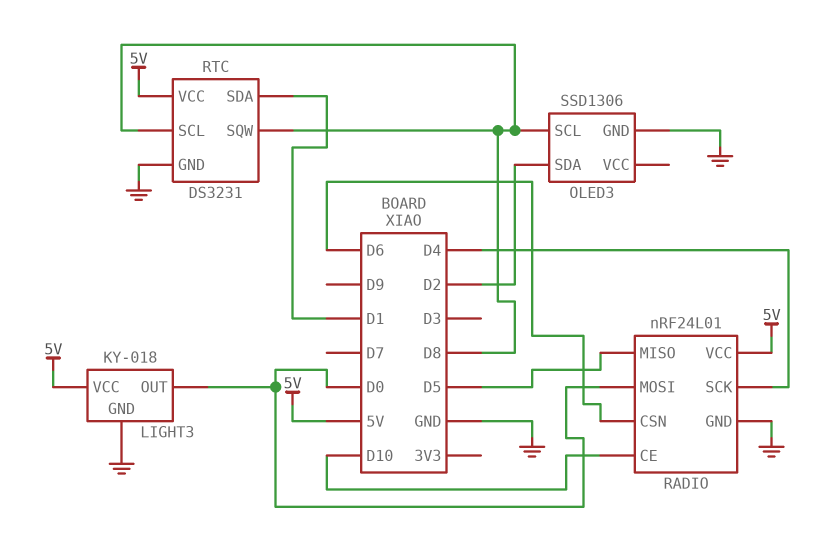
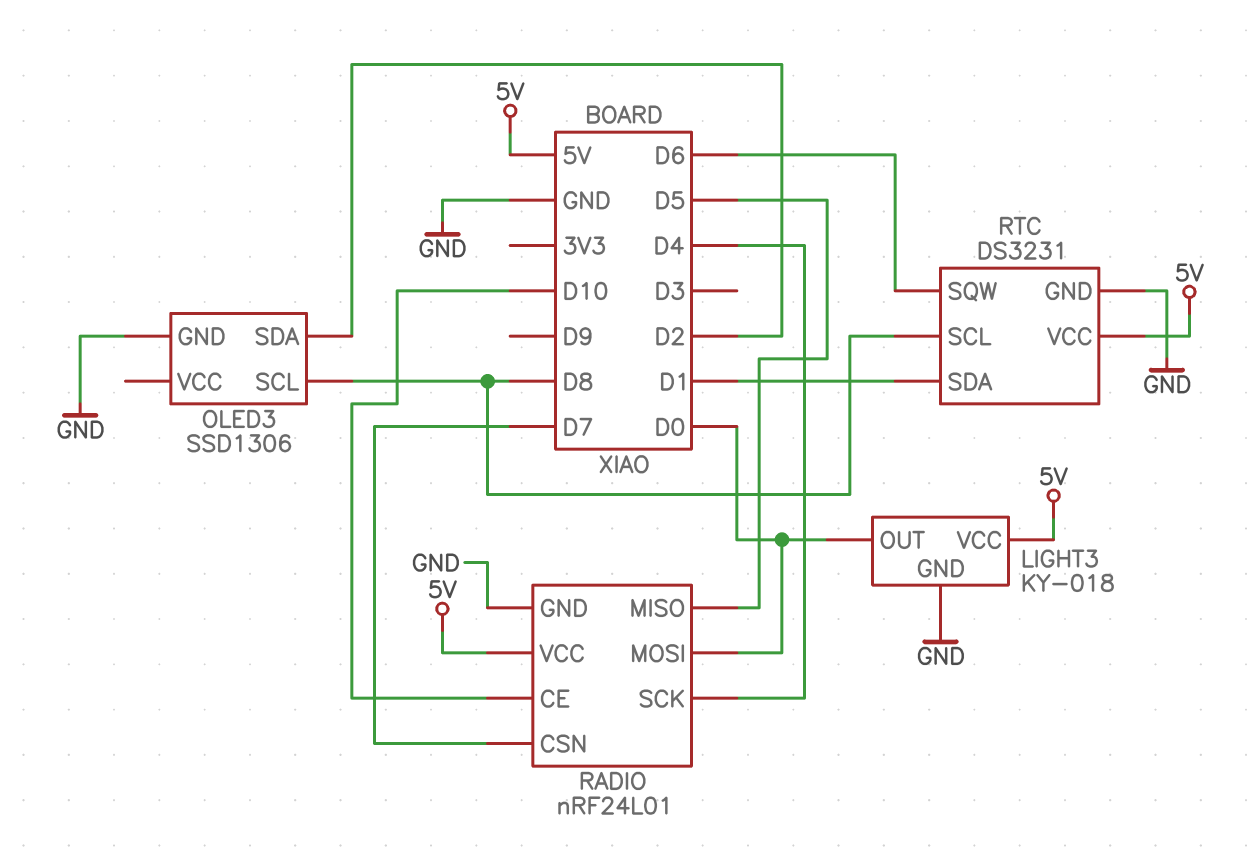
RADIO pin CSN: D6 -> D7
RTC pin SQW: D8 -> D6

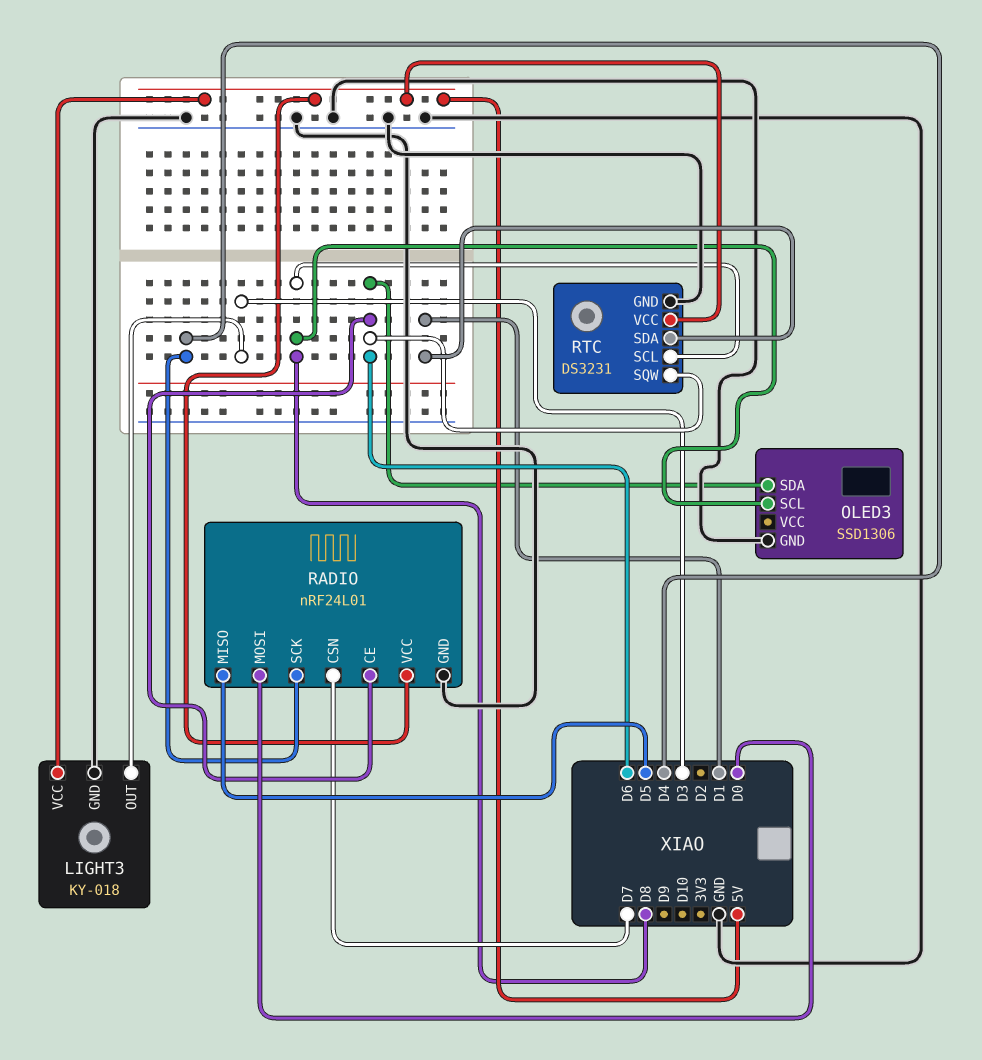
LIGHT3 pin OUT: D0 -> D3
OLED3 pin SDA: D2 -> D6
RADIO pin CE: D10 -> D6

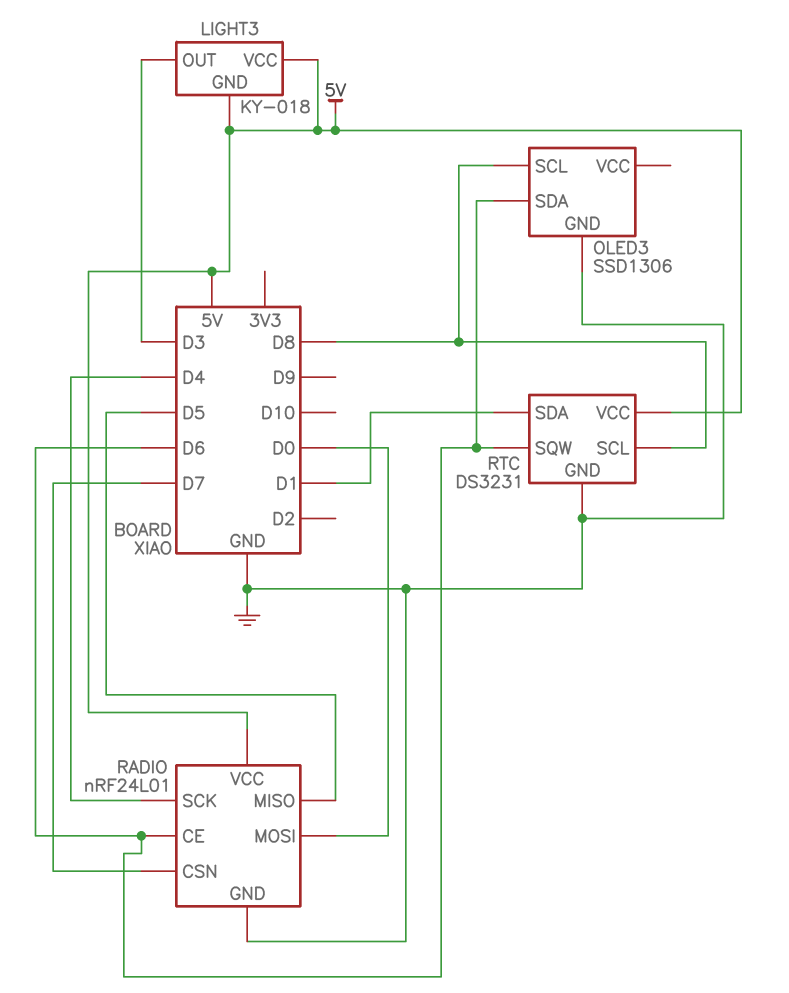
LIGHT3 pin GND: GND -> 5V

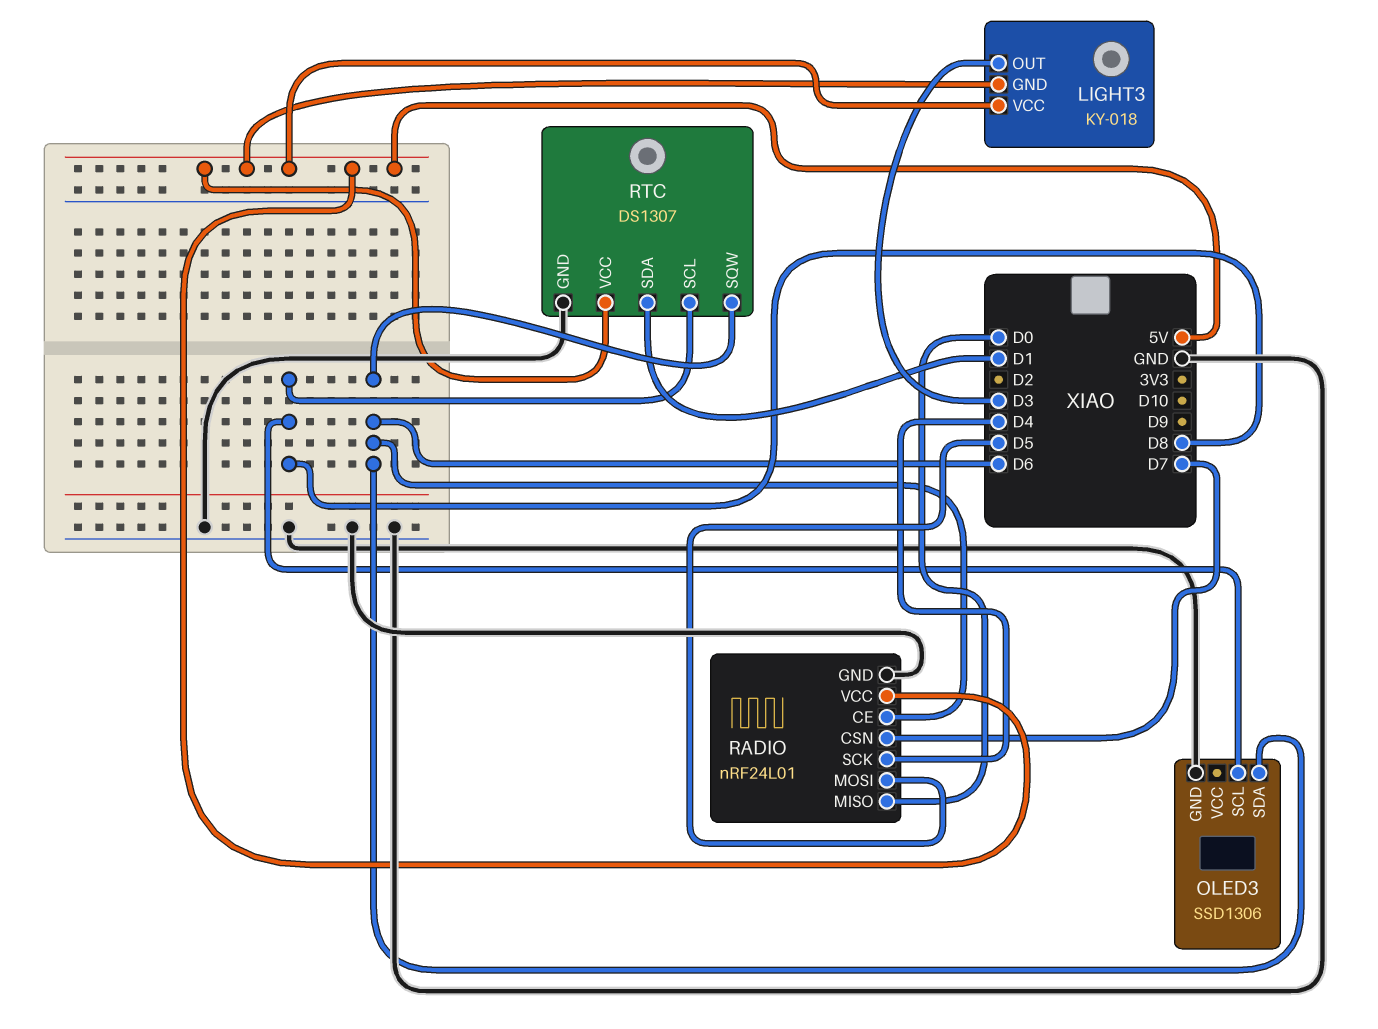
RADIO pin MISO: D5 -> D0
RADIO pin MOSI: D0 -> D5
RTC: DS3231 -> DS1307

